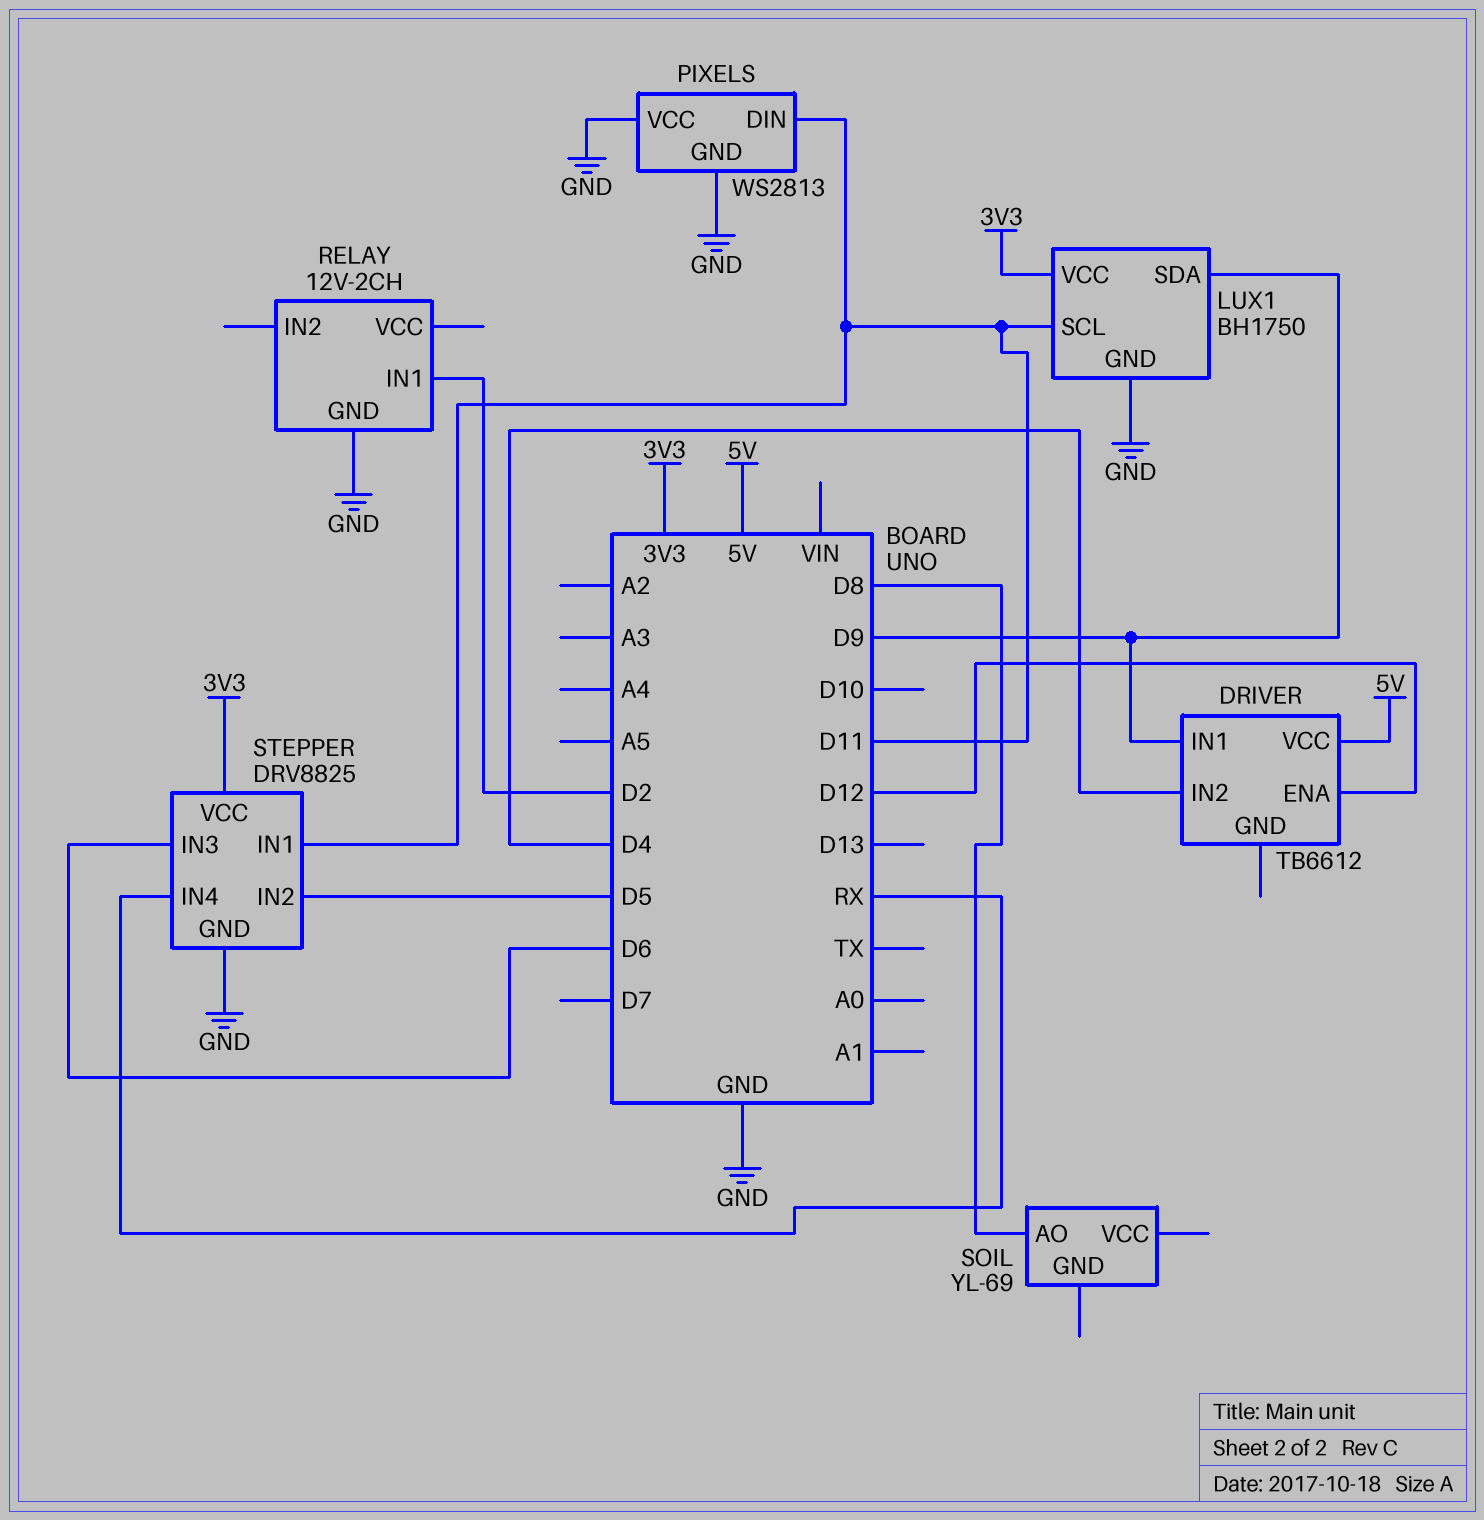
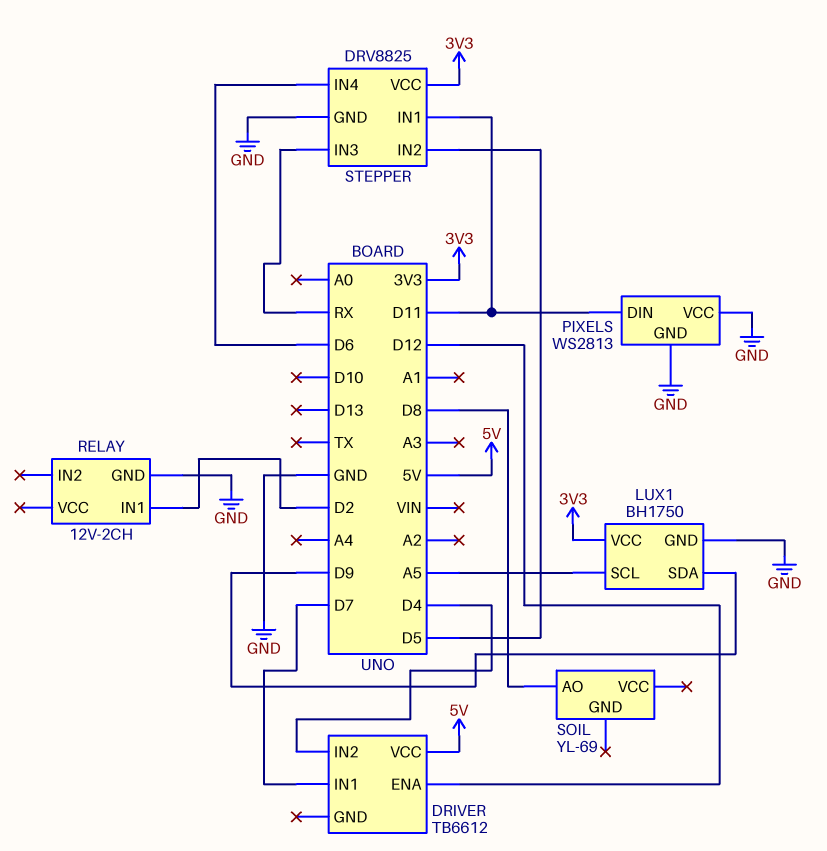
DRIVER pin IN1: D9 -> D7
LUX1 pin SCL: D11 -> A5
STEPPER pin IN3: D6 -> RX
STEPPER pin IN4: RX -> D6

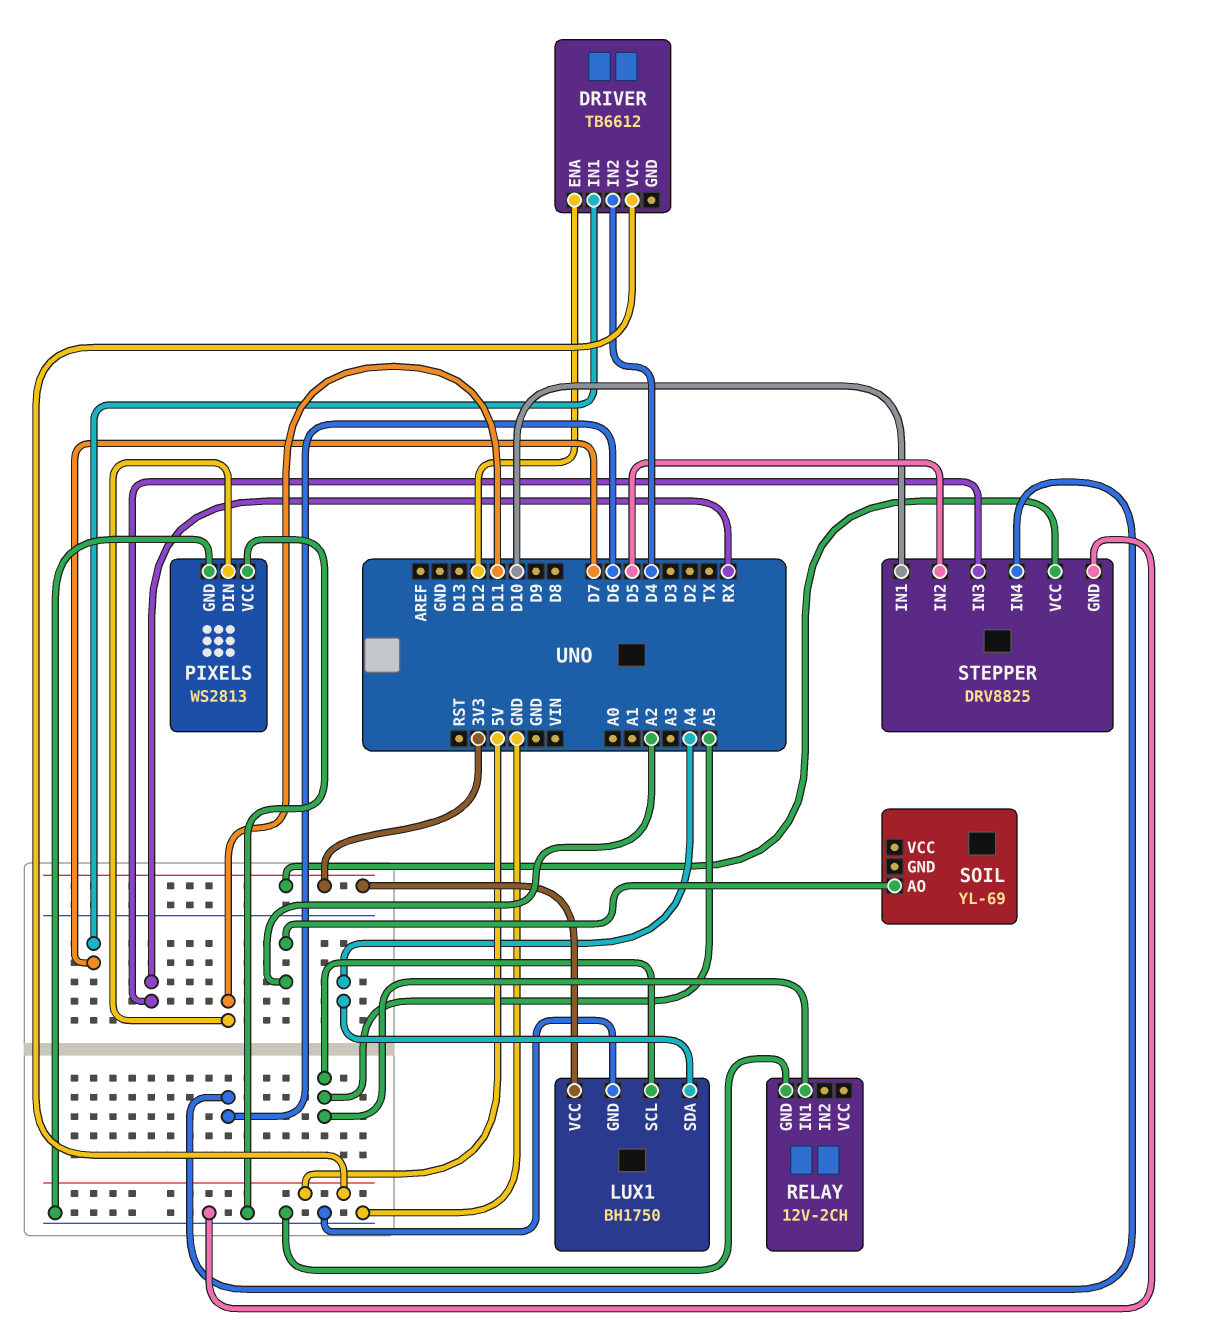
LUX1 pin SDA: D9 -> A4
RELAY pin IN1: D2 -> A5
SOIL pin AO: D8 -> A2
STEPPER pin IN1: D11 -> D10

